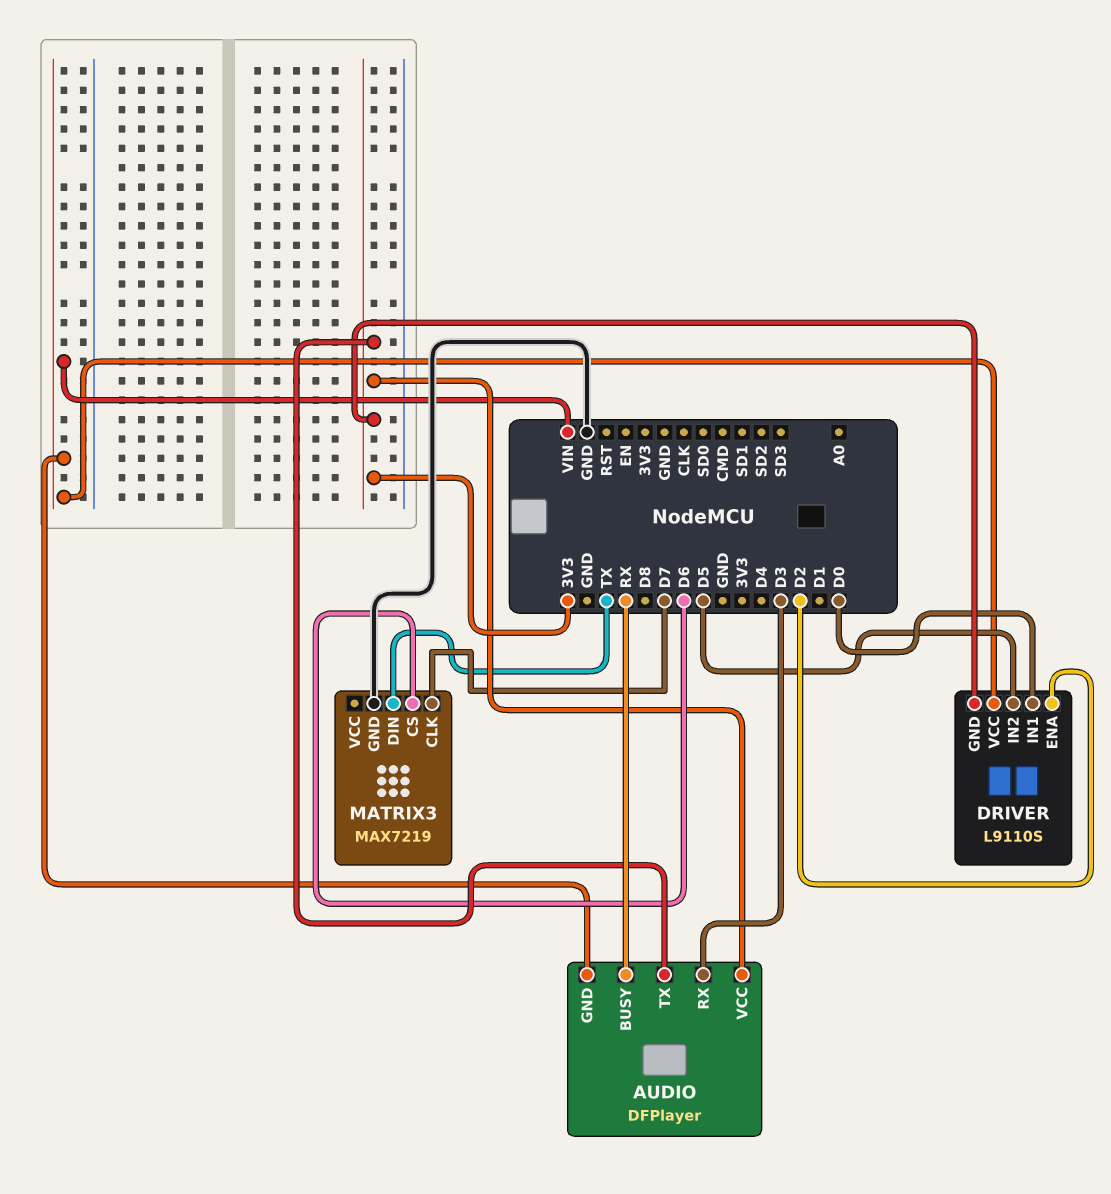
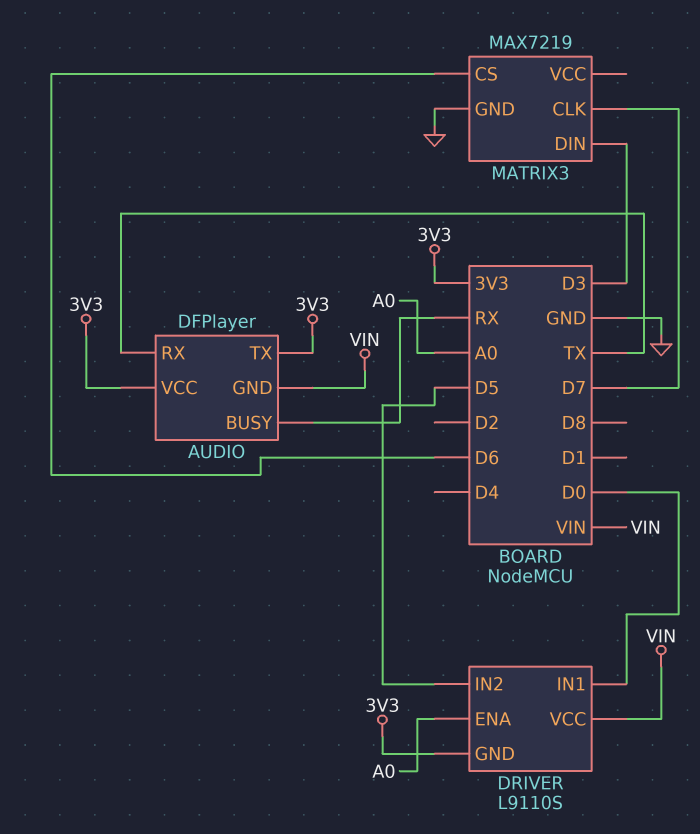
AUDIO pin RX: D3 -> TX
DRIVER pin ENA: D2 -> A0
MATRIX3 pin DIN: TX -> D3

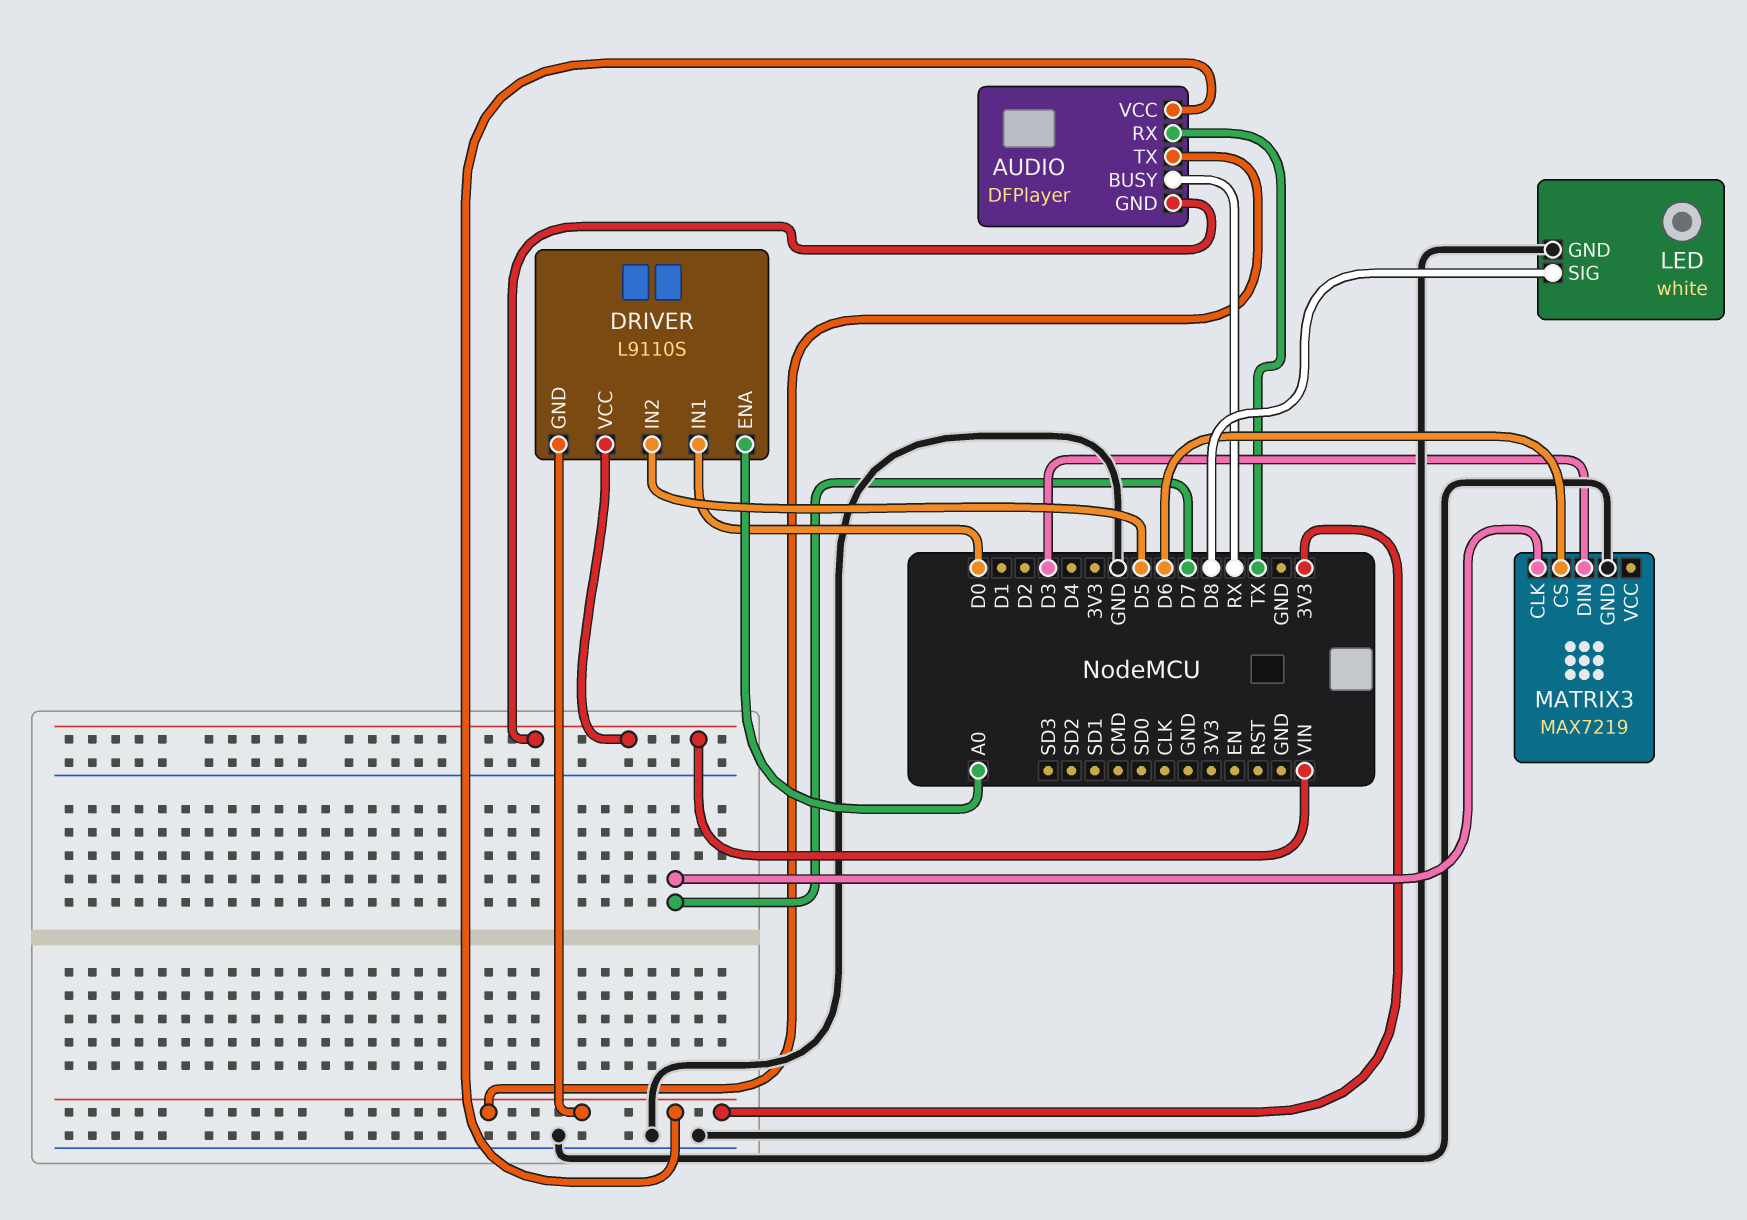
LED: none -> white
LED pin GND: none -> GND
LED pin SIG: none -> D8

